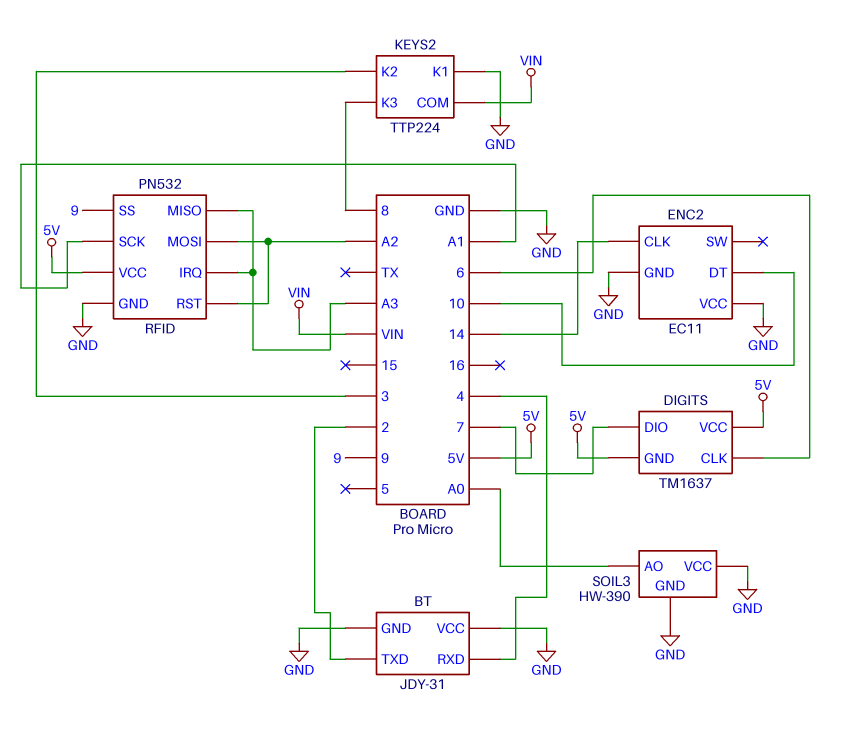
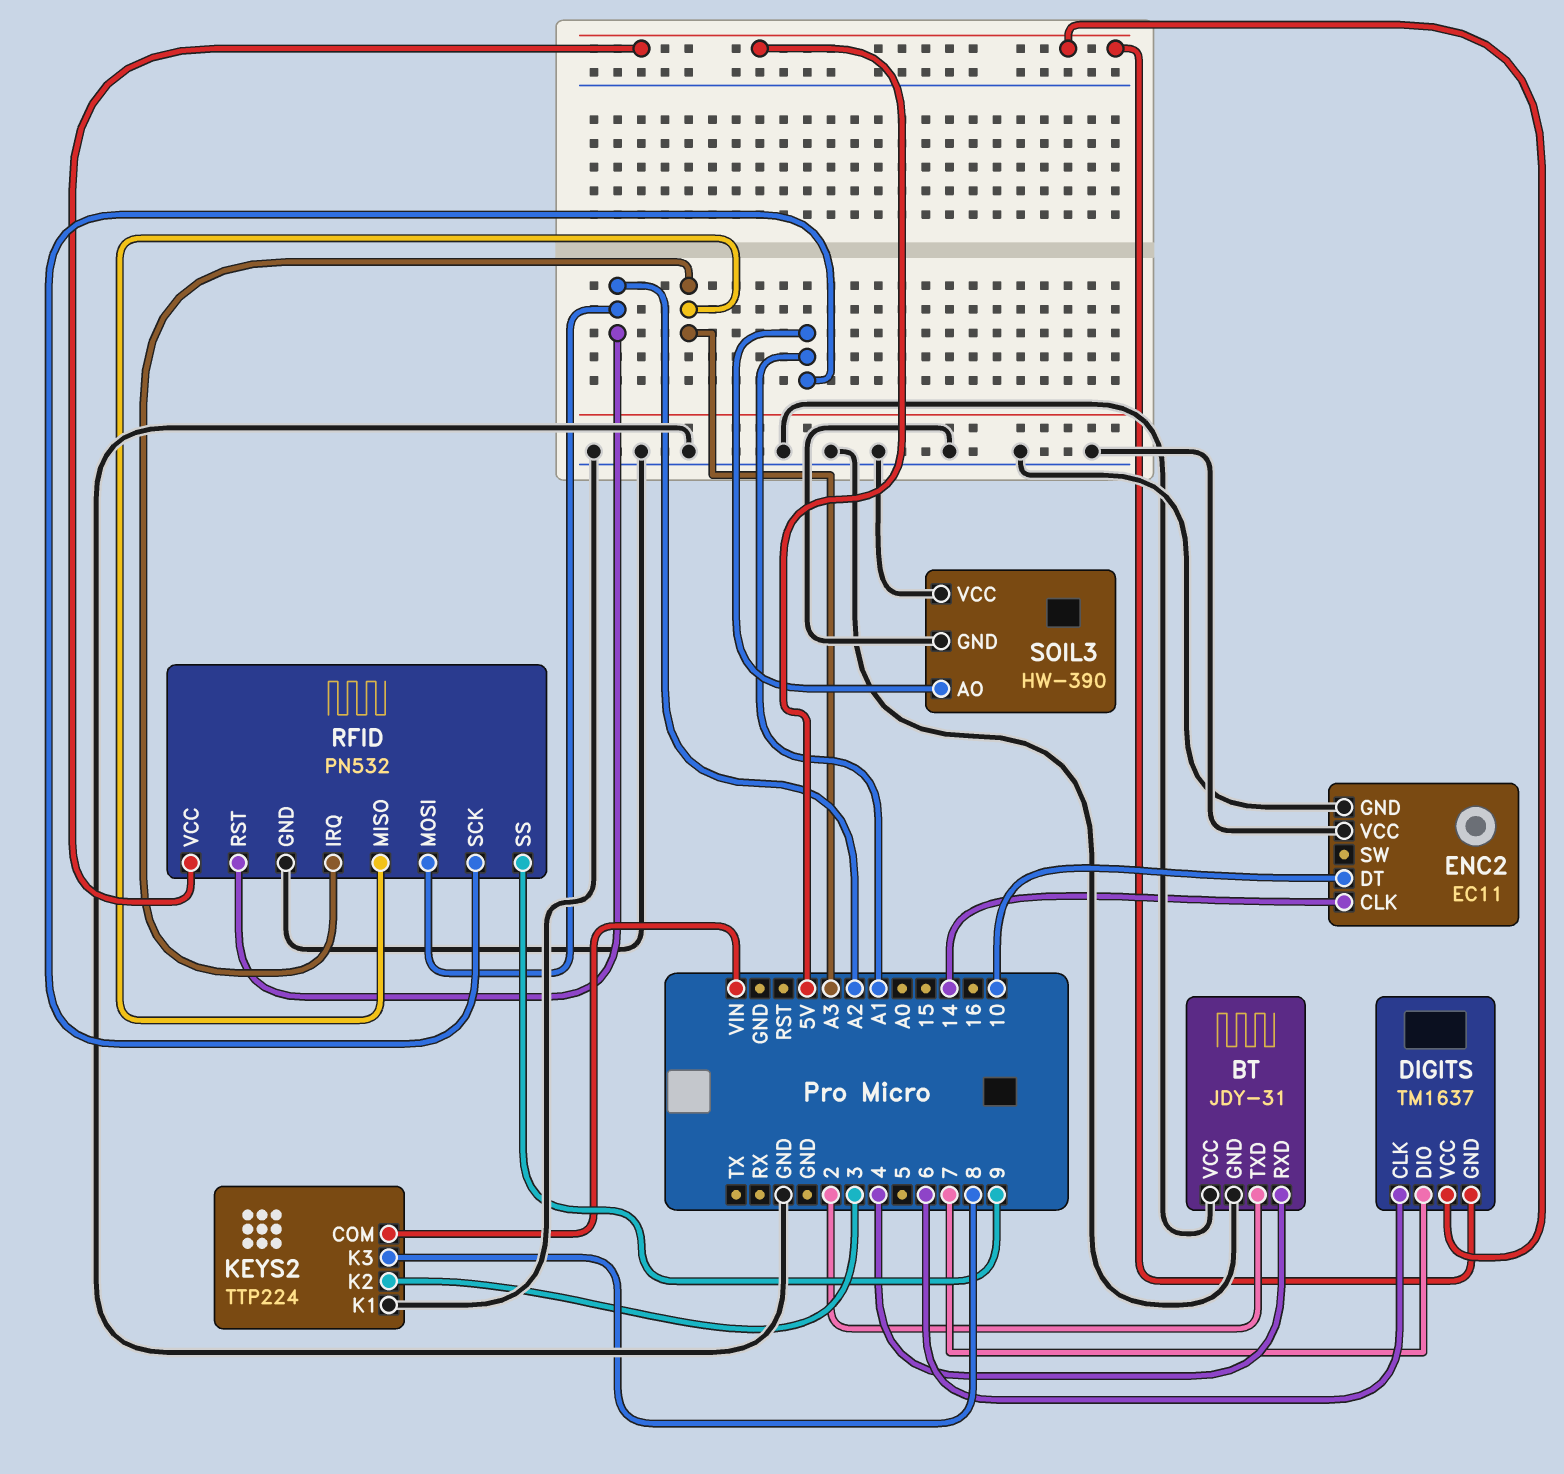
SOIL3 pin AO: A0 -> A1

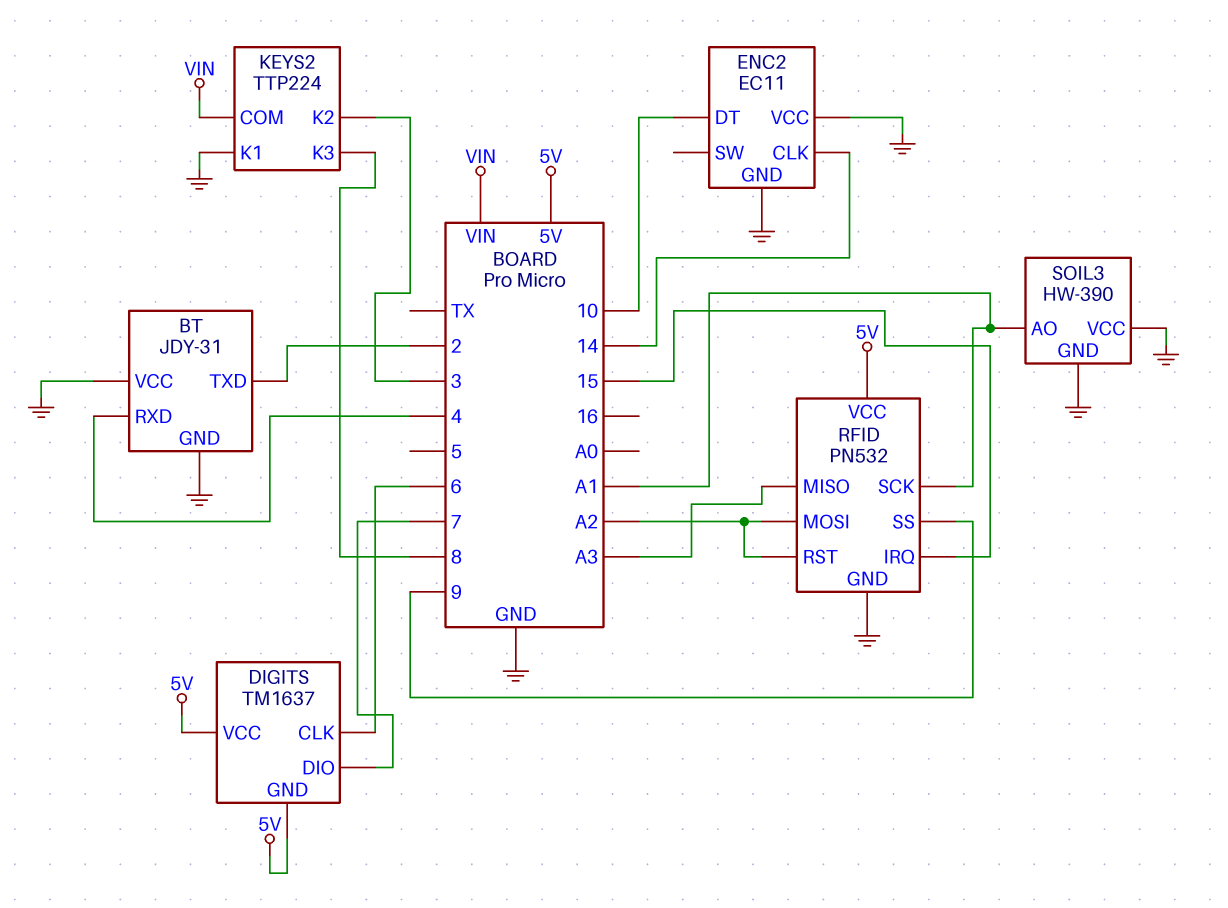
RFID pin IRQ: A3 -> 15

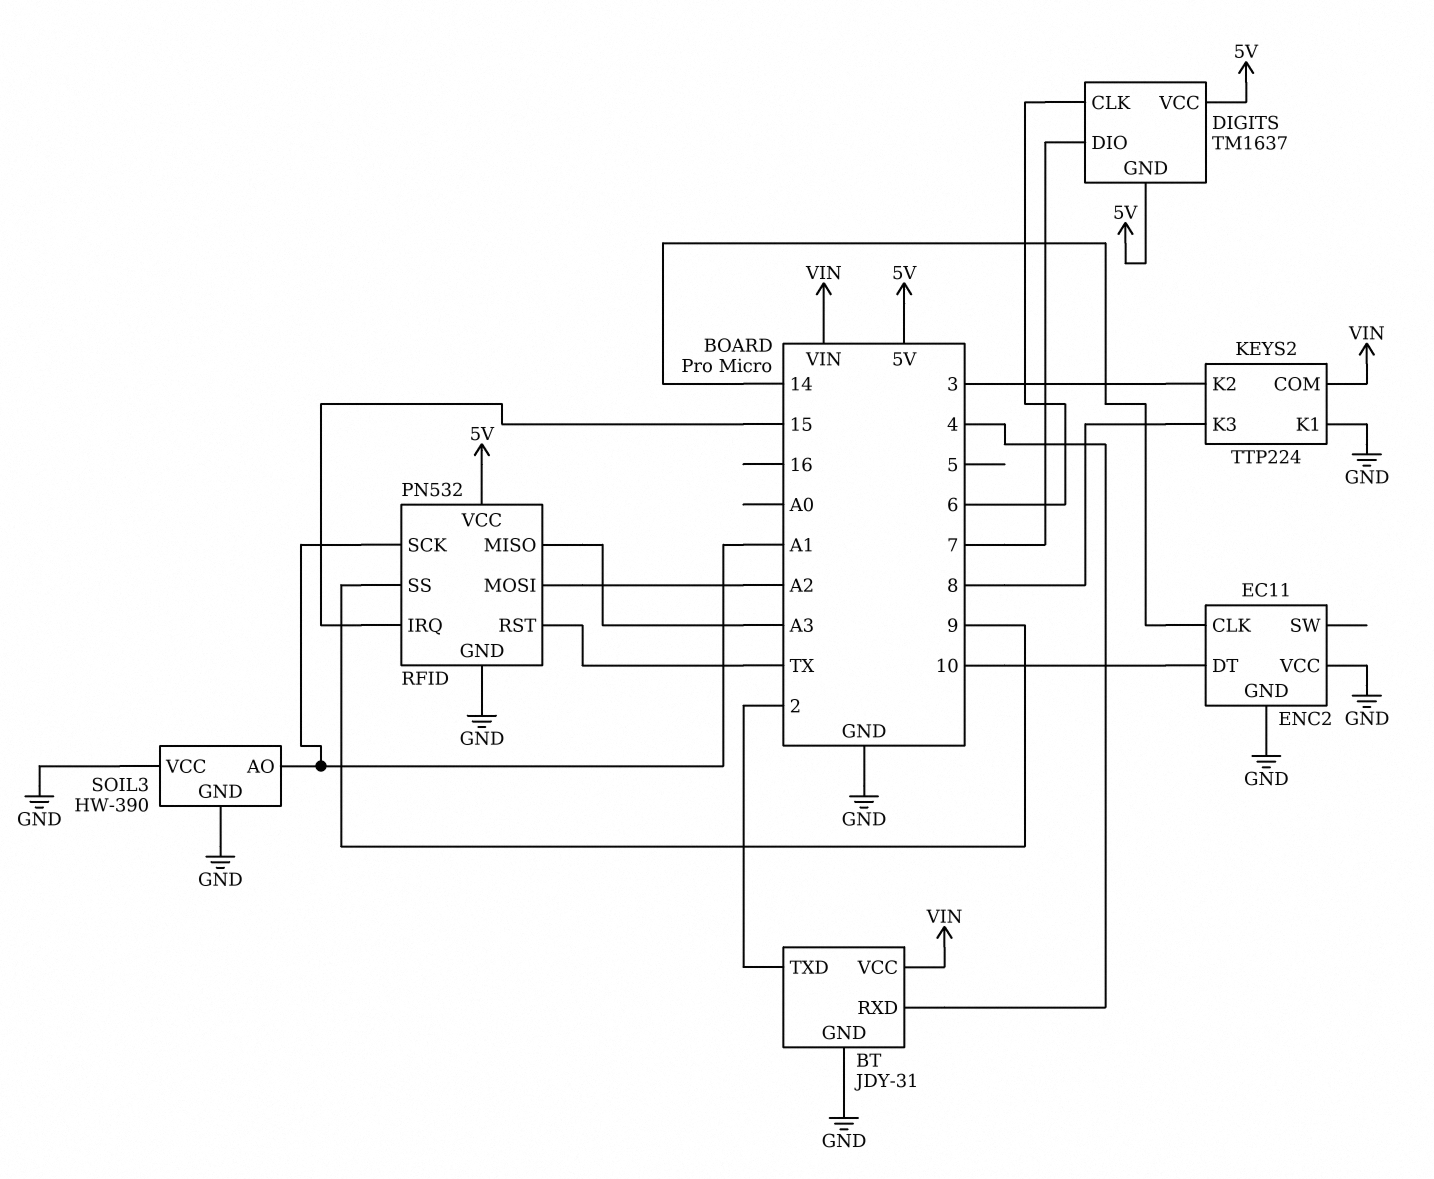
BT pin VCC: GND -> VIN
RFID pin RST: A2 -> TX

